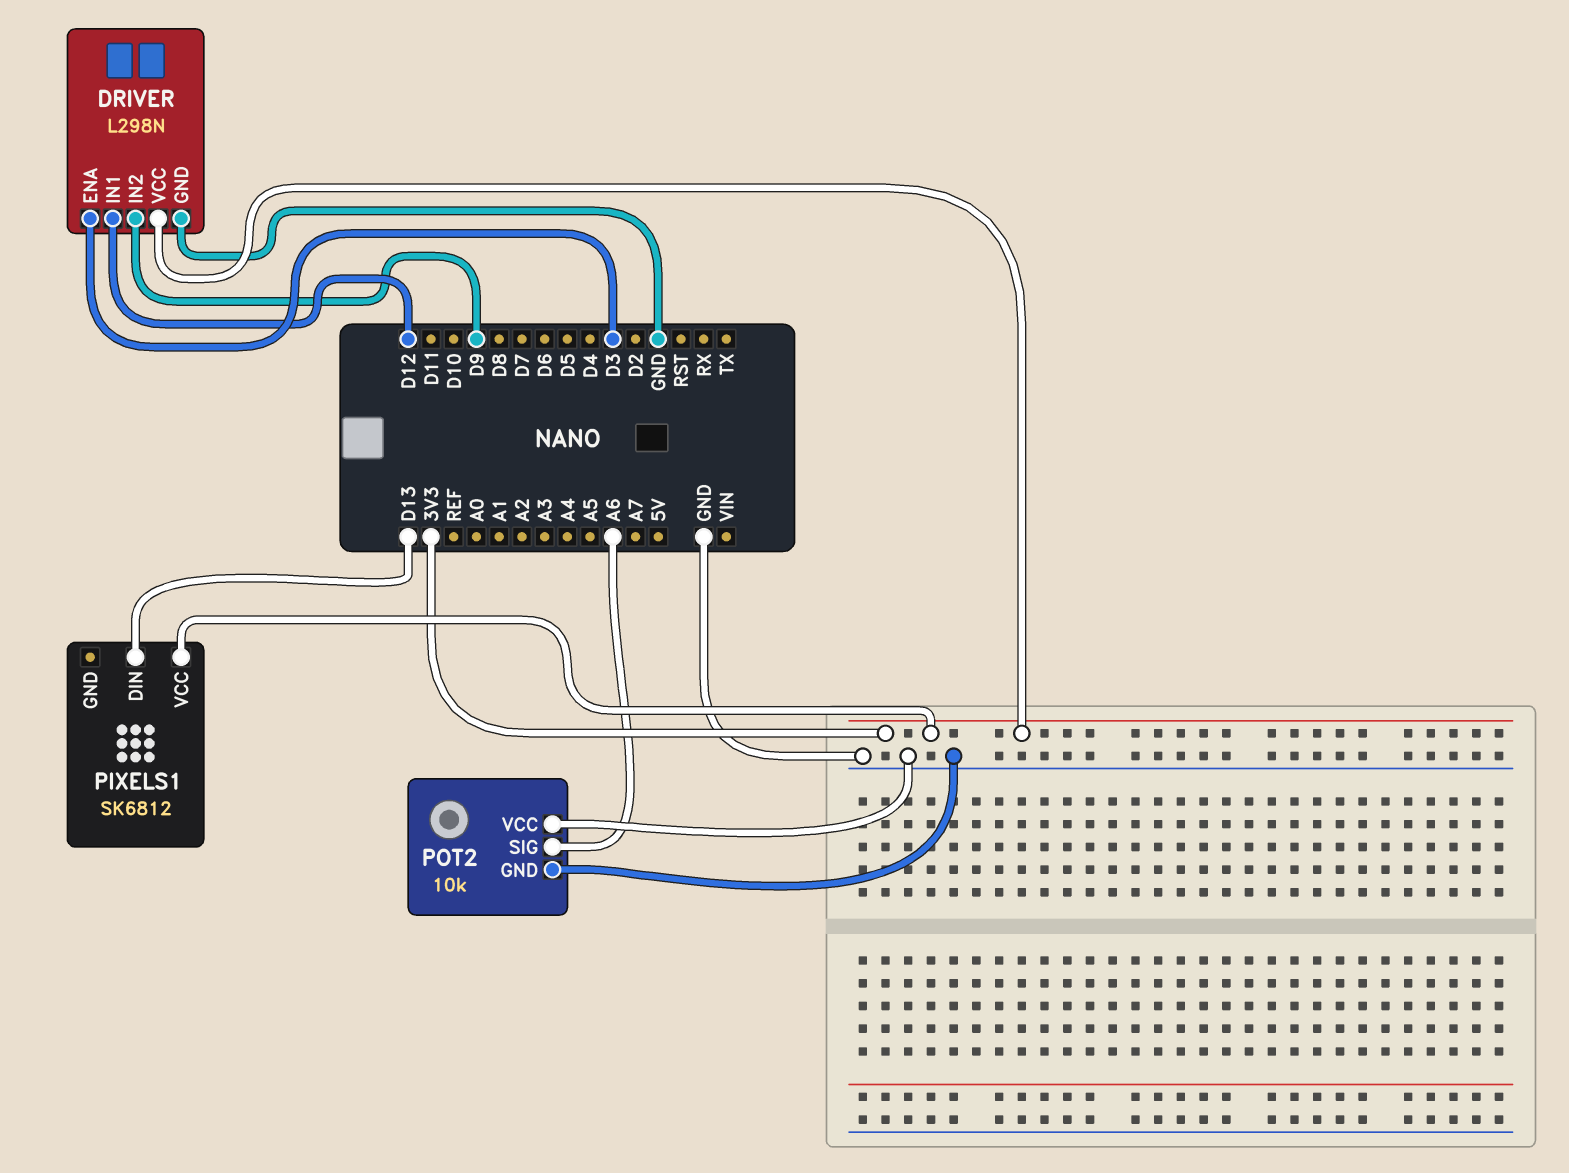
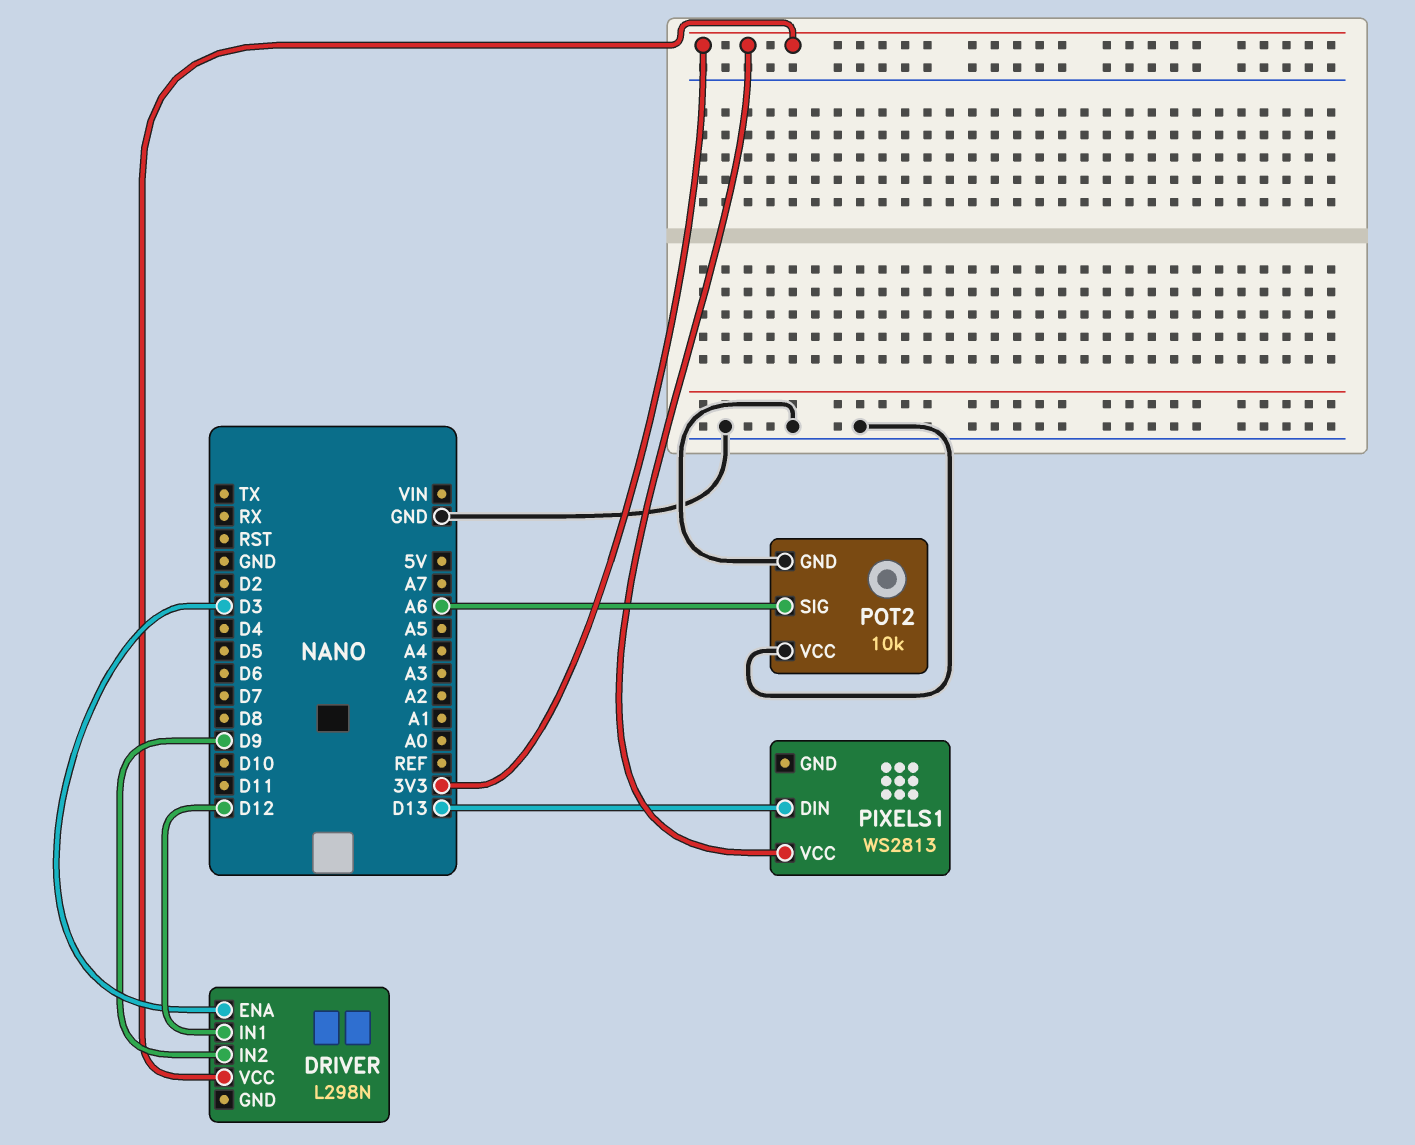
DRIVER pin GND: GND -> none
PIXELS1: SK6812 -> WS2813

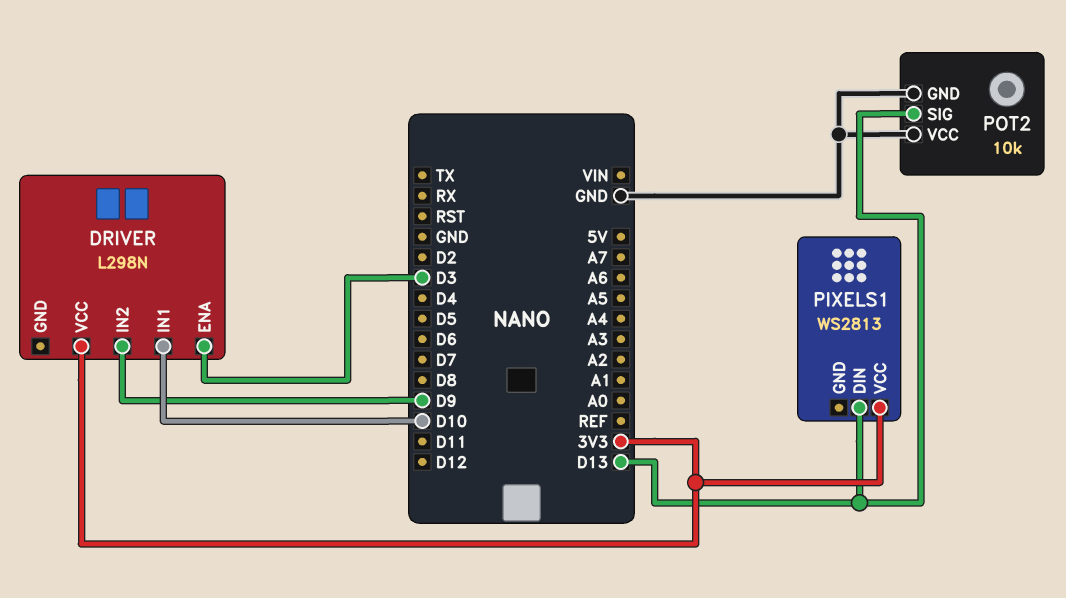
DRIVER pin IN1: D12 -> D10
POT2 pin SIG: A6 -> D13

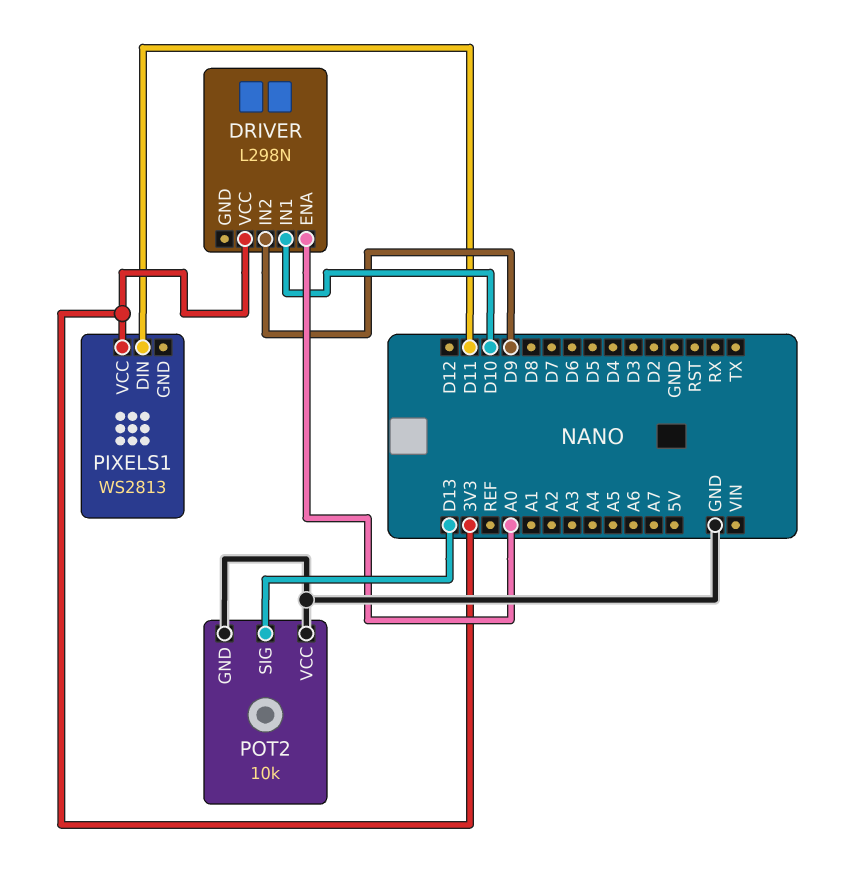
DRIVER pin ENA: D3 -> A0
PIXELS1 pin DIN: D13 -> D11

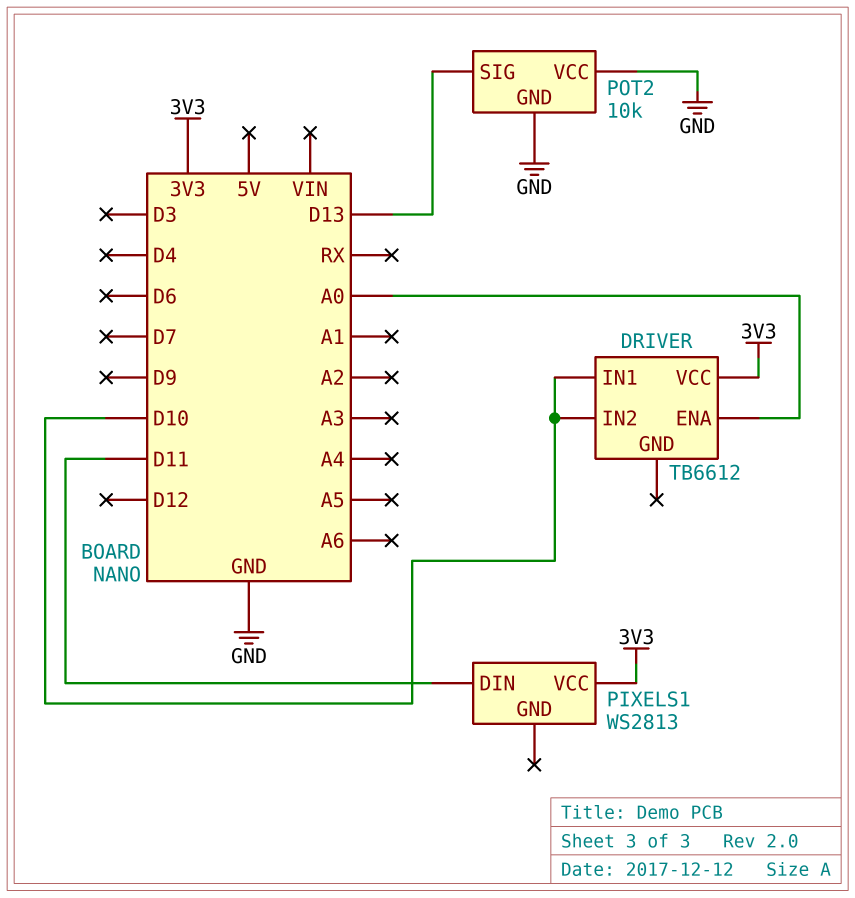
DRIVER: L298N -> TB6612
DRIVER pin IN2: D9 -> D10

